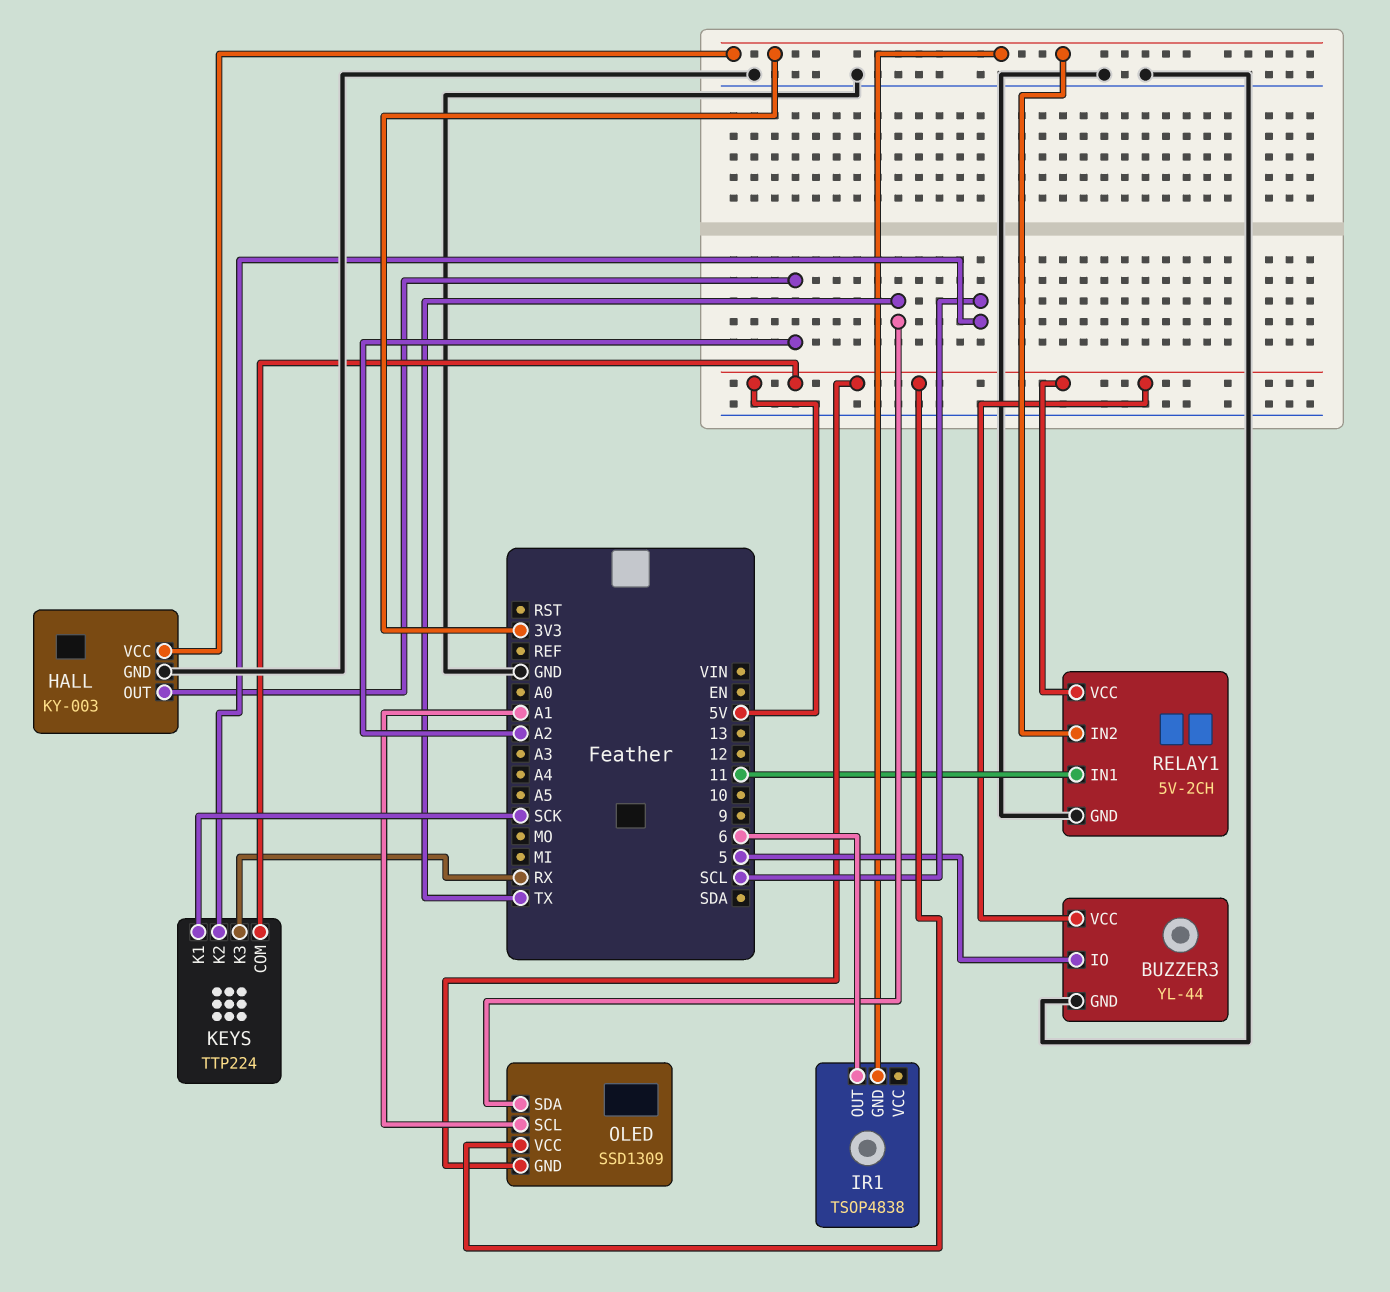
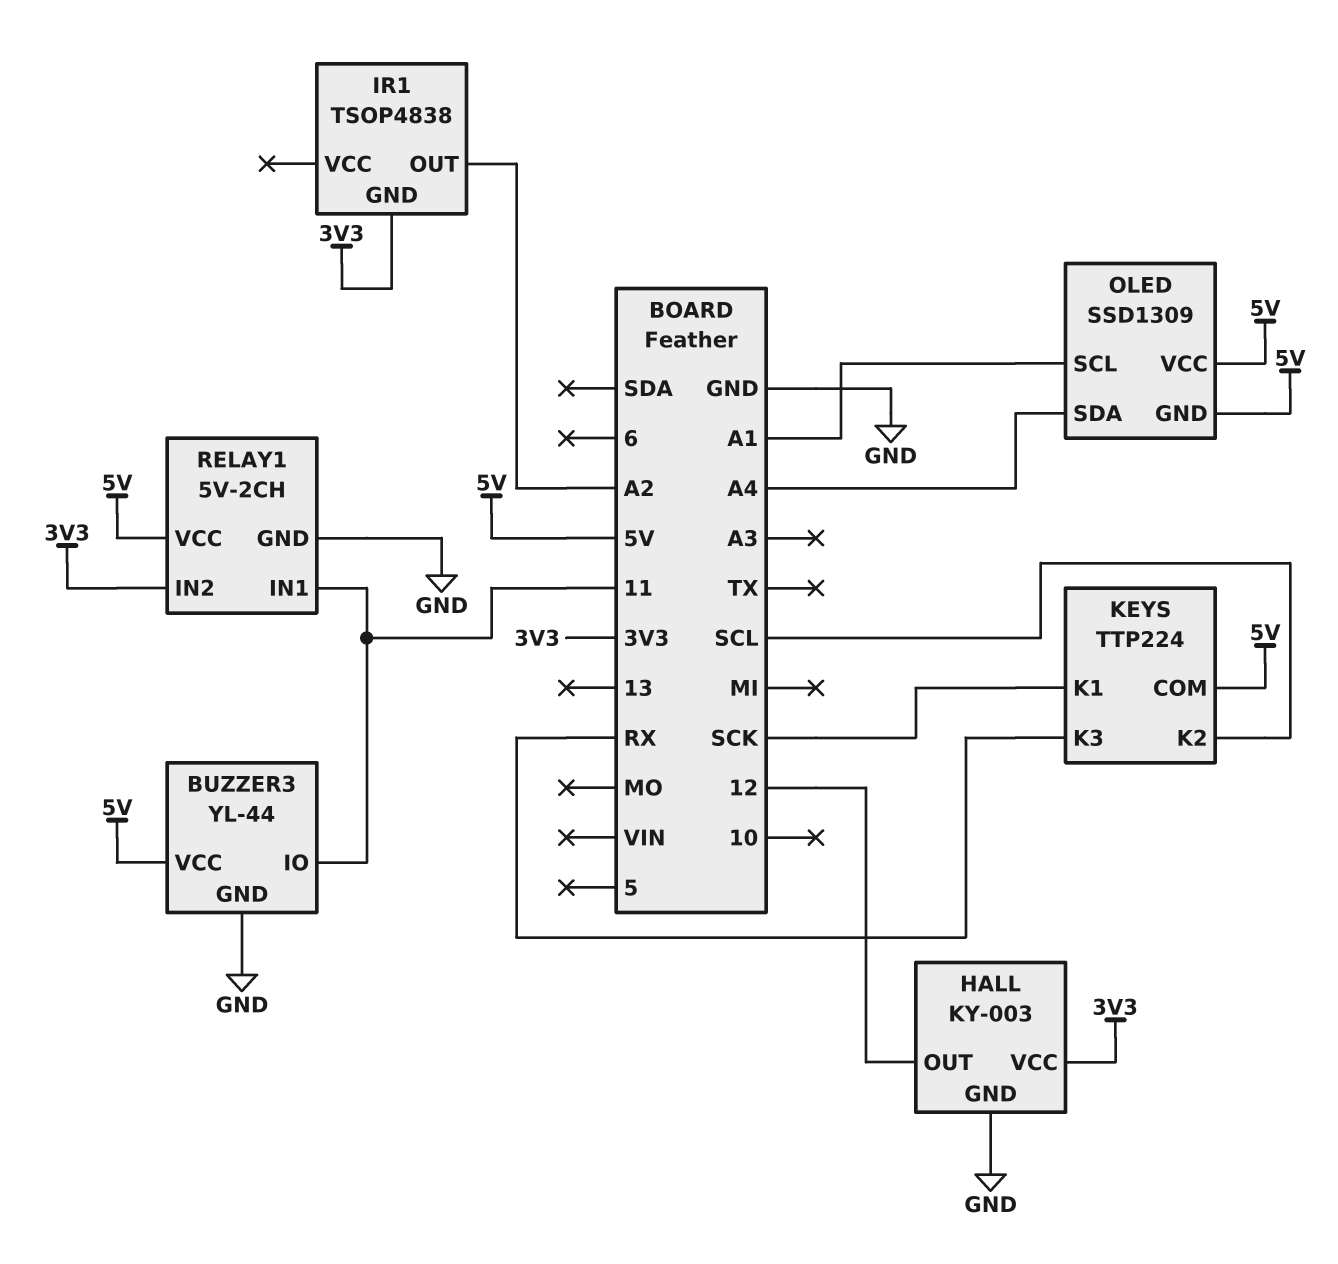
BUZZER3 pin IO: 5 -> 11
HALL pin OUT: A2 -> 12
IR1 pin OUT: 6 -> A2
OLED pin SDA: TX -> A4

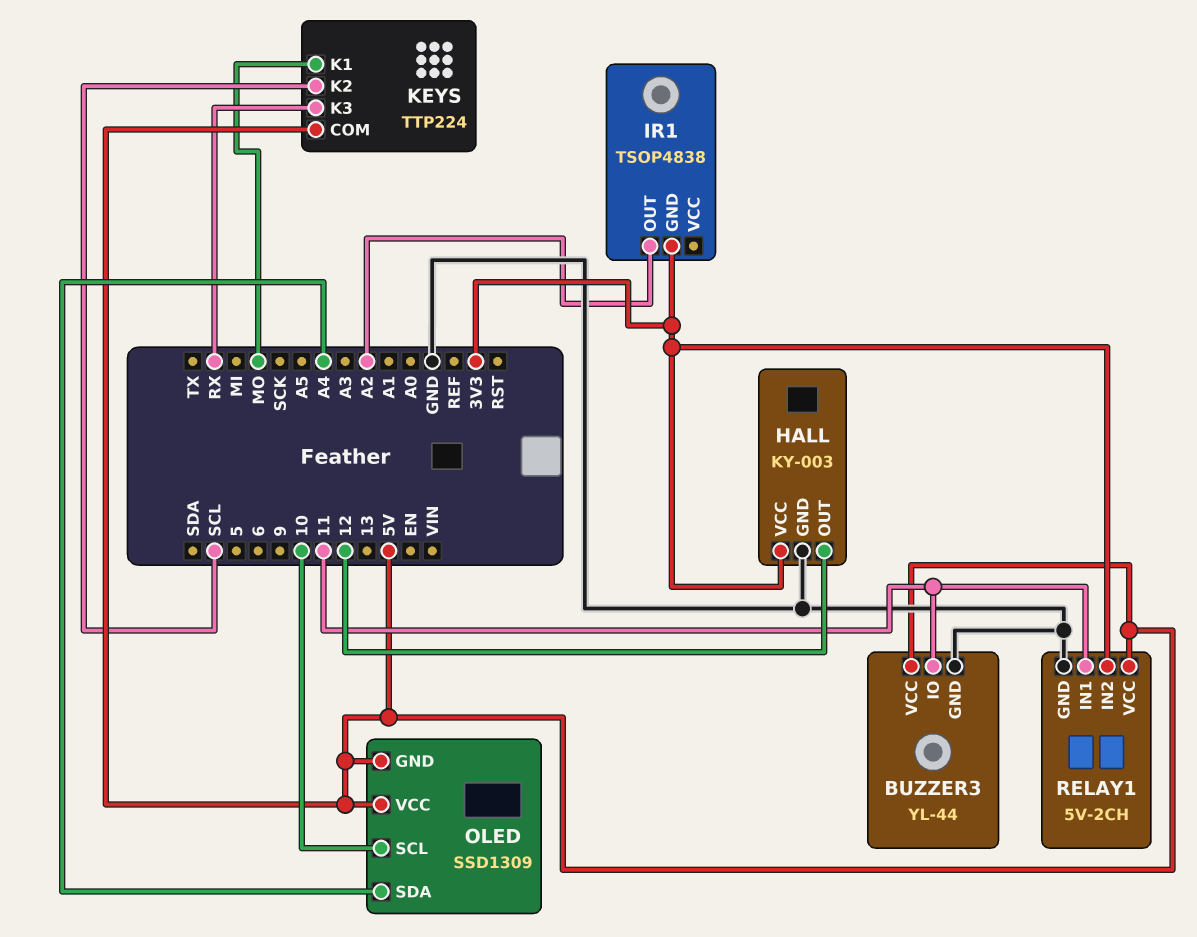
KEYS pin K1: SCK -> MO
OLED pin SCL: A1 -> 10

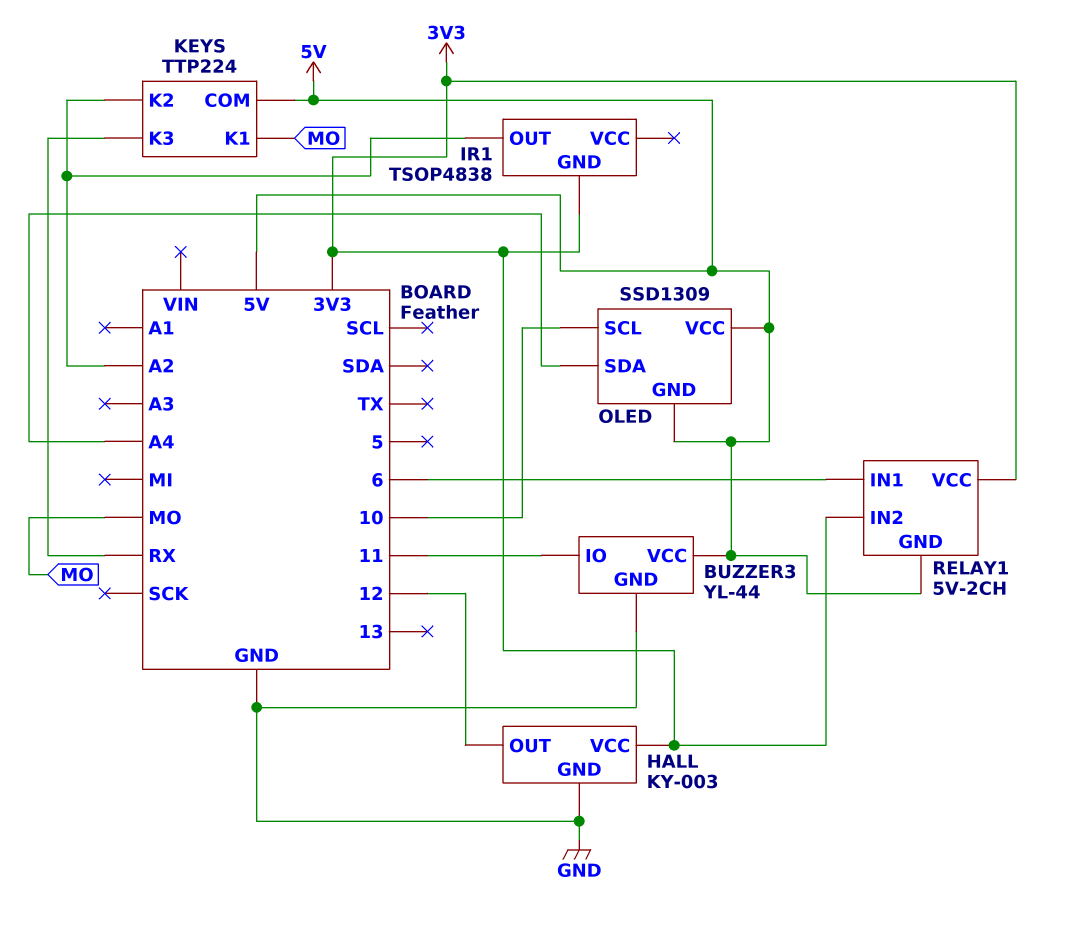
KEYS pin K2: SCL -> A2
RELAY1 pin GND: GND -> 5V
RELAY1 pin IN1: 11 -> 6
RELAY1 pin VCC: 5V -> 3V3

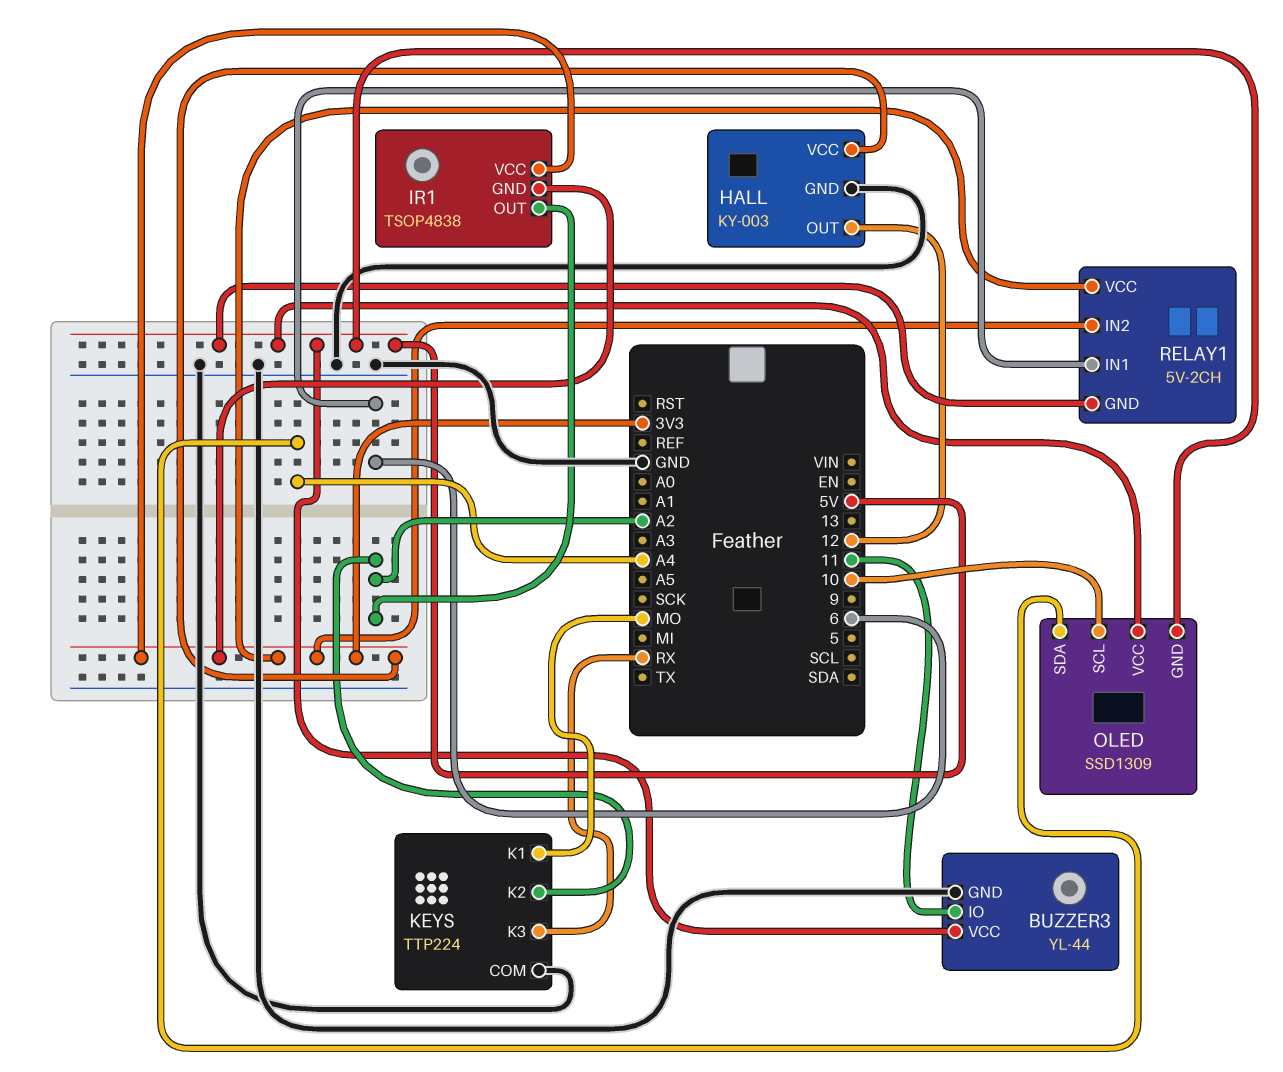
IR1 pin VCC: none -> 3V3
KEYS pin COM: 5V -> GND

